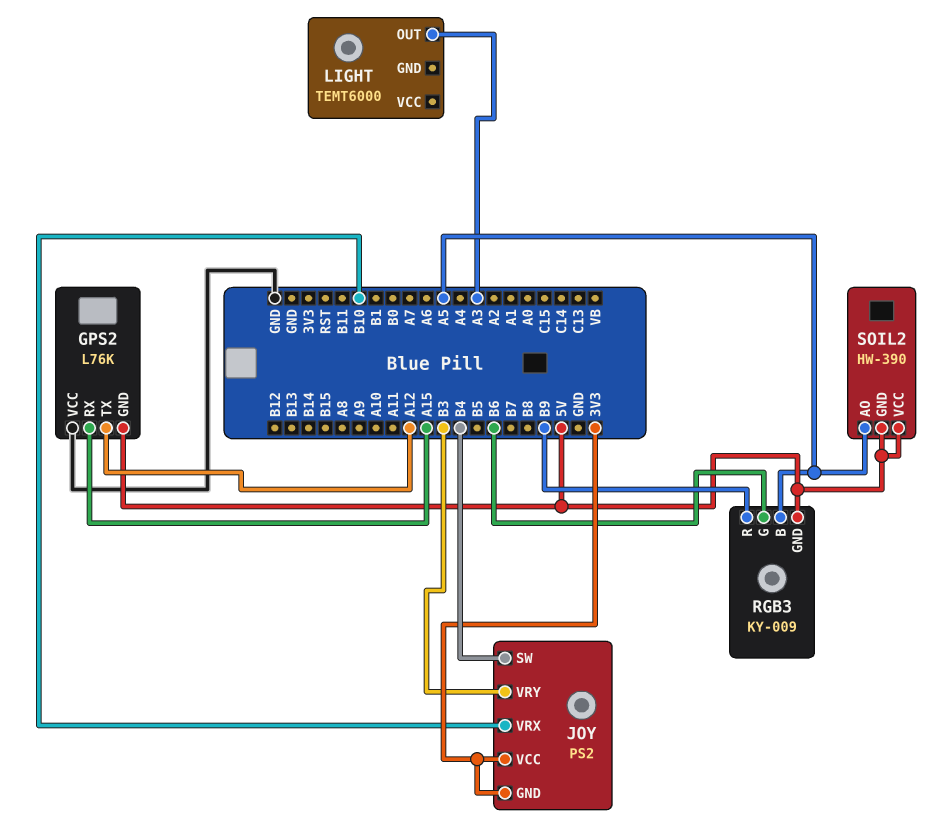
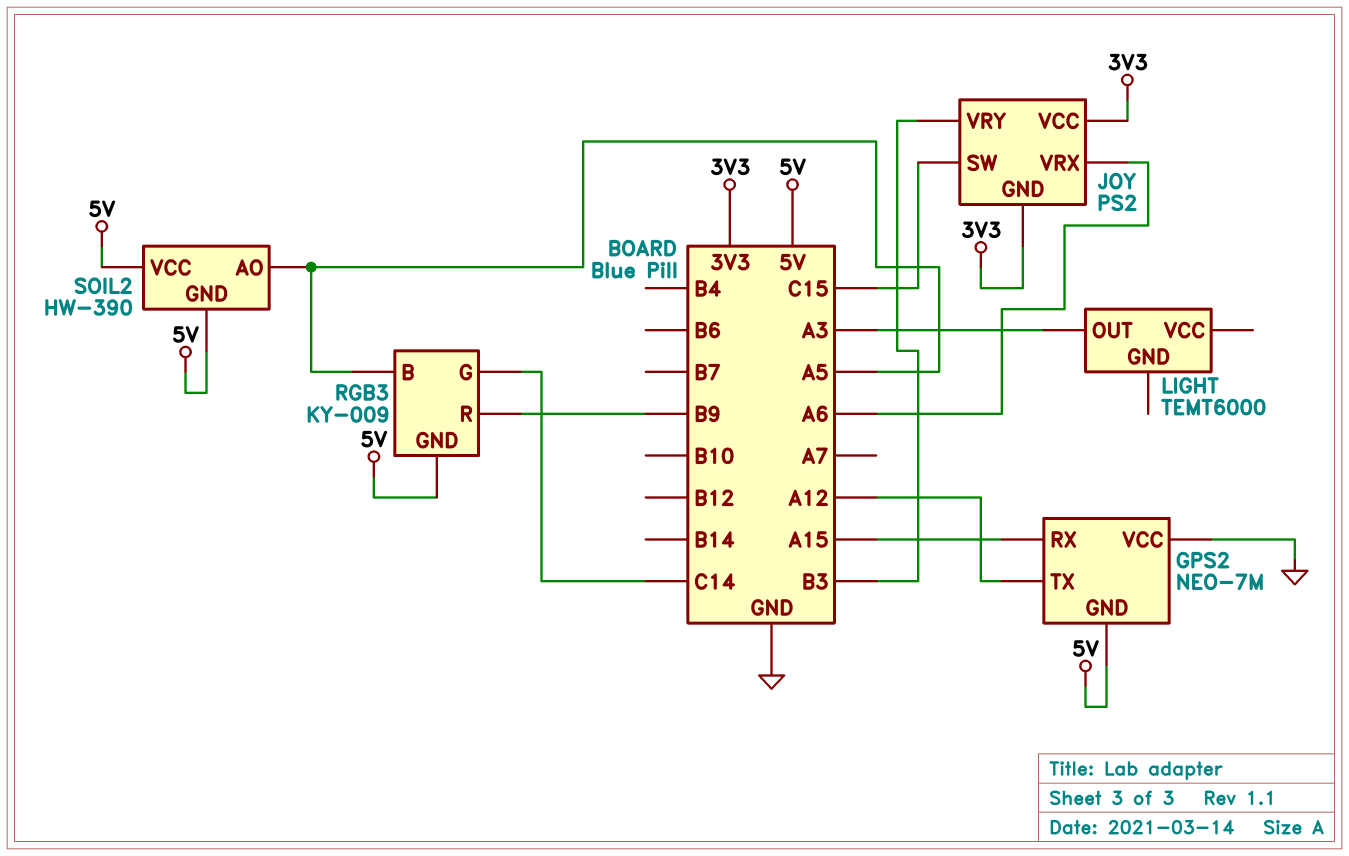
GPS2: L76K -> NEO-7M
JOY pin SW: B4 -> C15
JOY pin VRX: B10 -> A6
RGB3 pin G: B6 -> C14

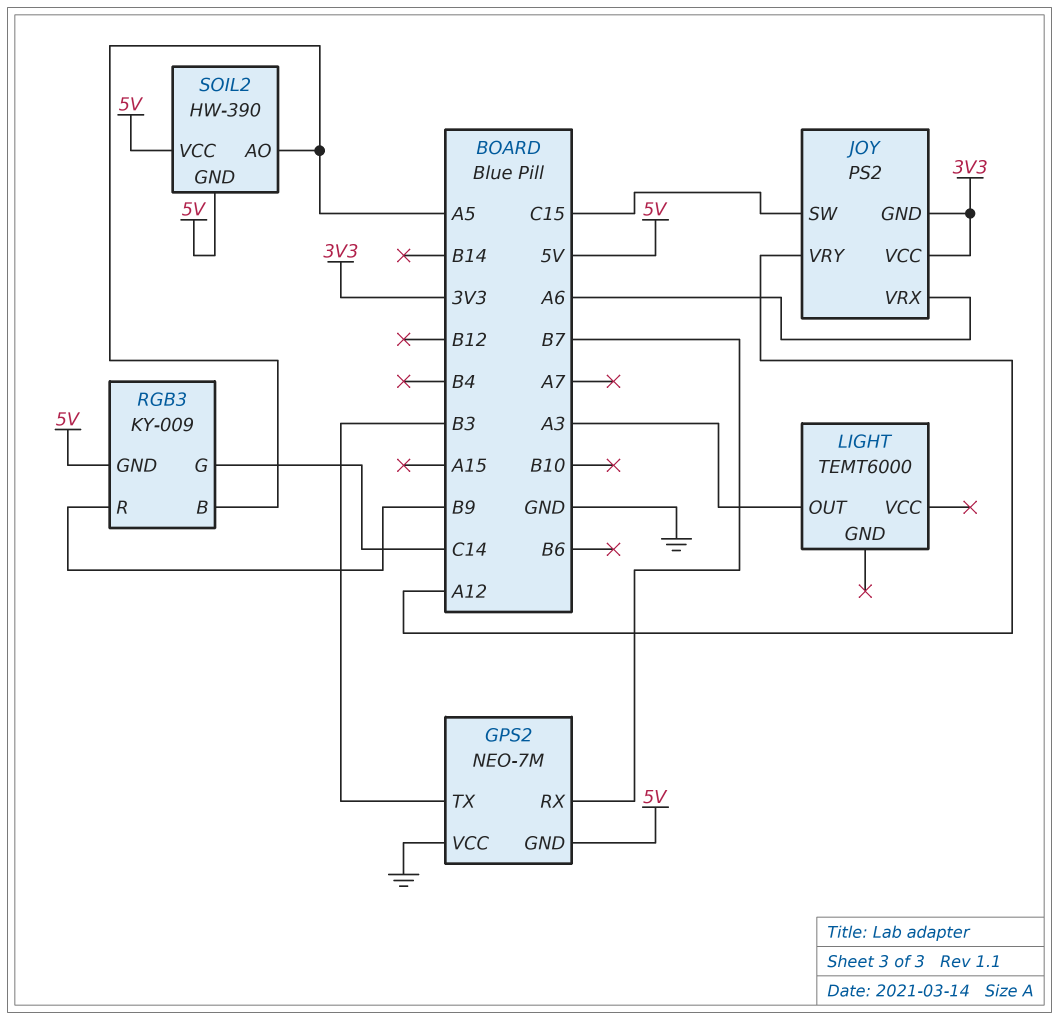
GPS2 pin RX: A15 -> B7
GPS2 pin TX: A12 -> B3
JOY pin VRY: B3 -> A12

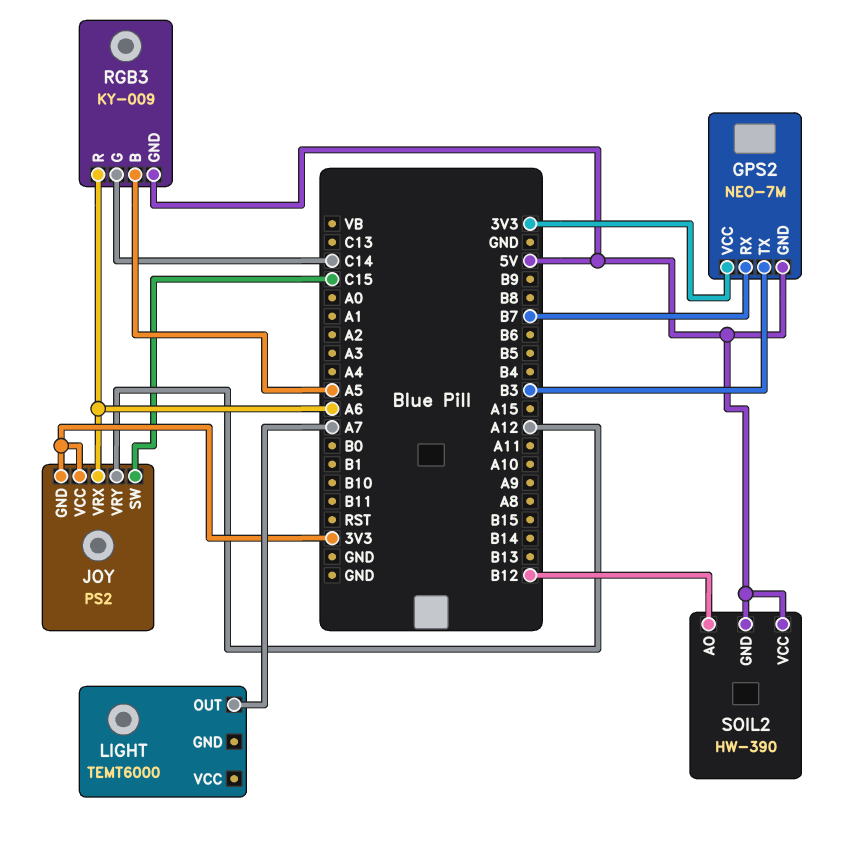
GPS2 pin VCC: GND -> 3V3
LIGHT pin OUT: A3 -> A7
RGB3 pin R: B9 -> A6
SOIL2 pin AO: A5 -> B12

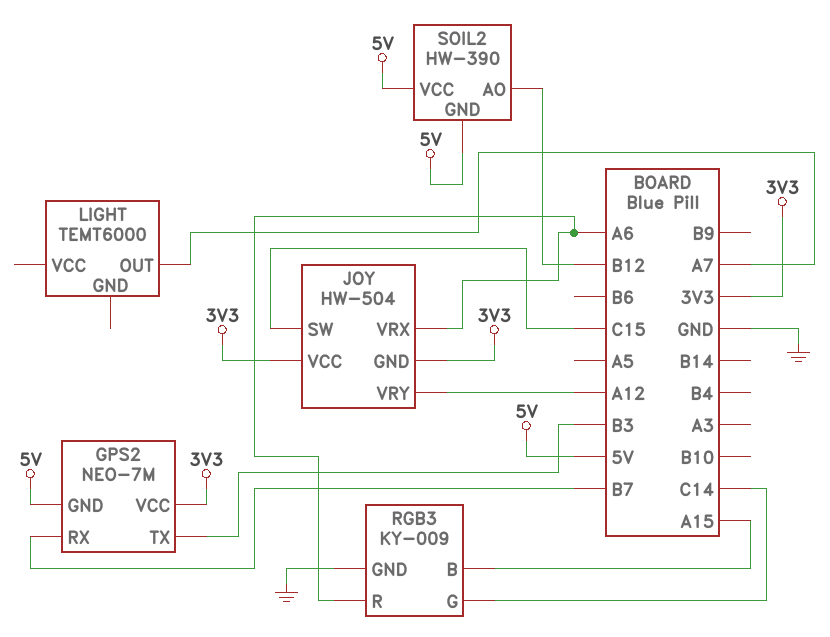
JOY: PS2 -> HW-504
RGB3 pin B: A5 -> A15
RGB3 pin GND: 5V -> GND

